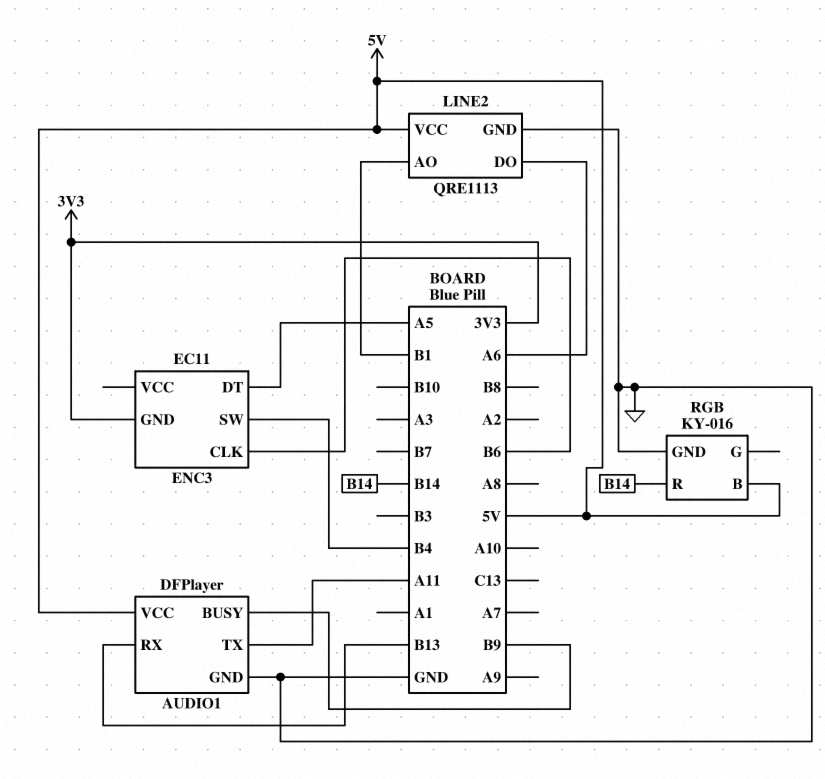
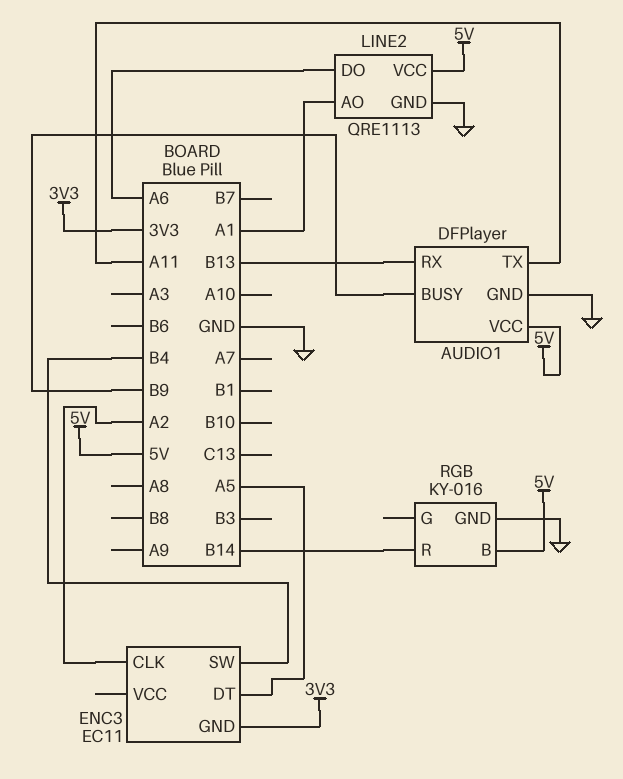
ENC3 pin CLK: B6 -> A2
LINE2 pin AO: B1 -> A1

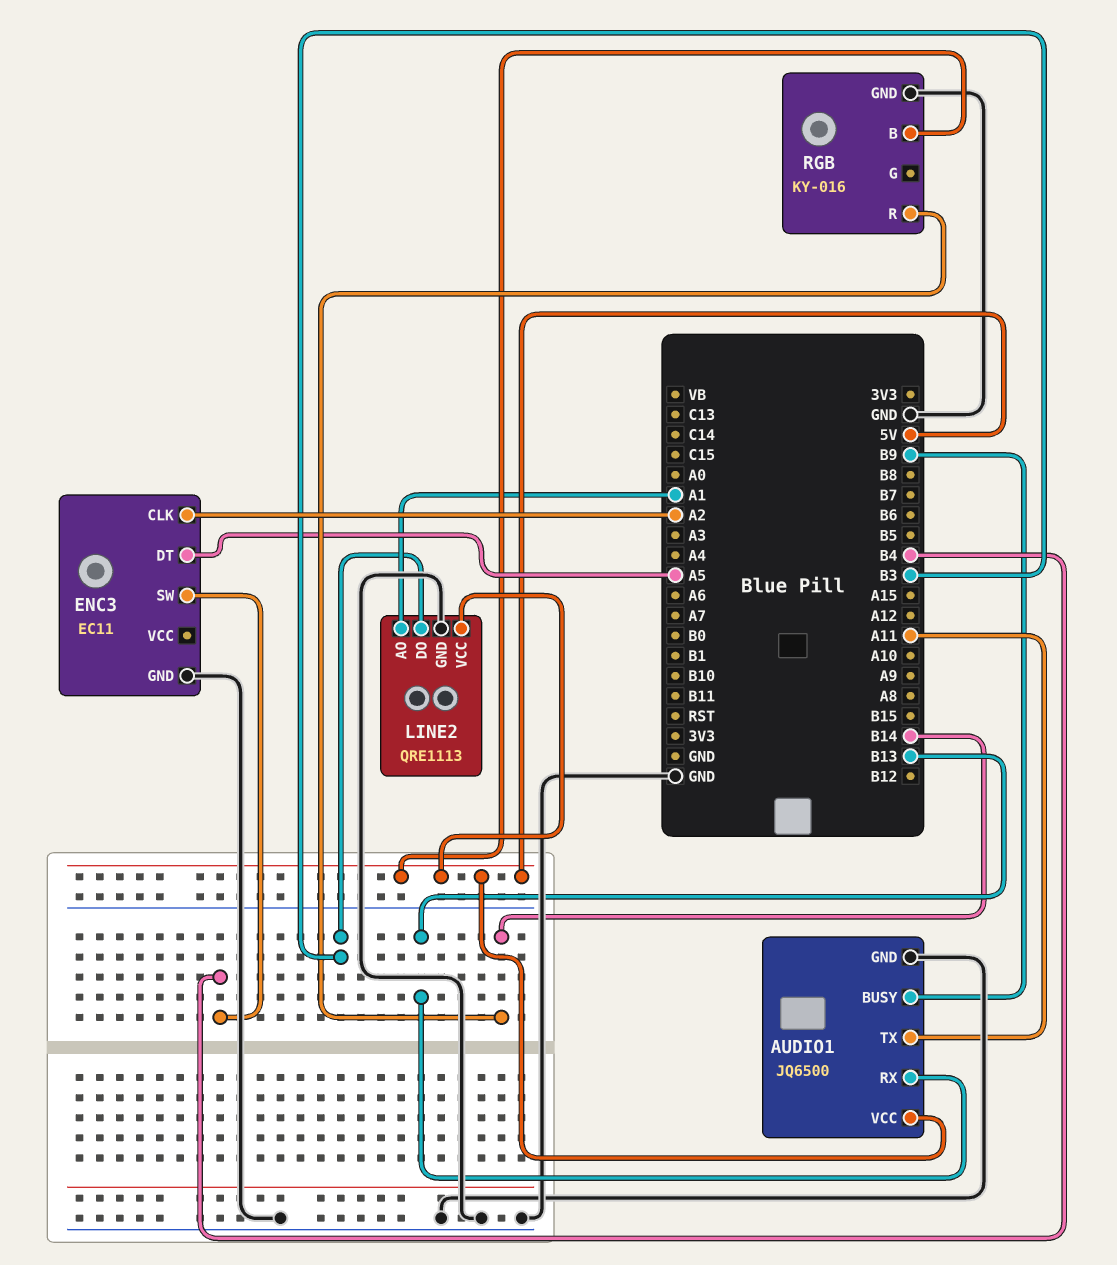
AUDIO1: DFPlayer -> JQ6500
ENC3 pin GND: 3V3 -> GND
LINE2 pin DO: A6 -> B3

